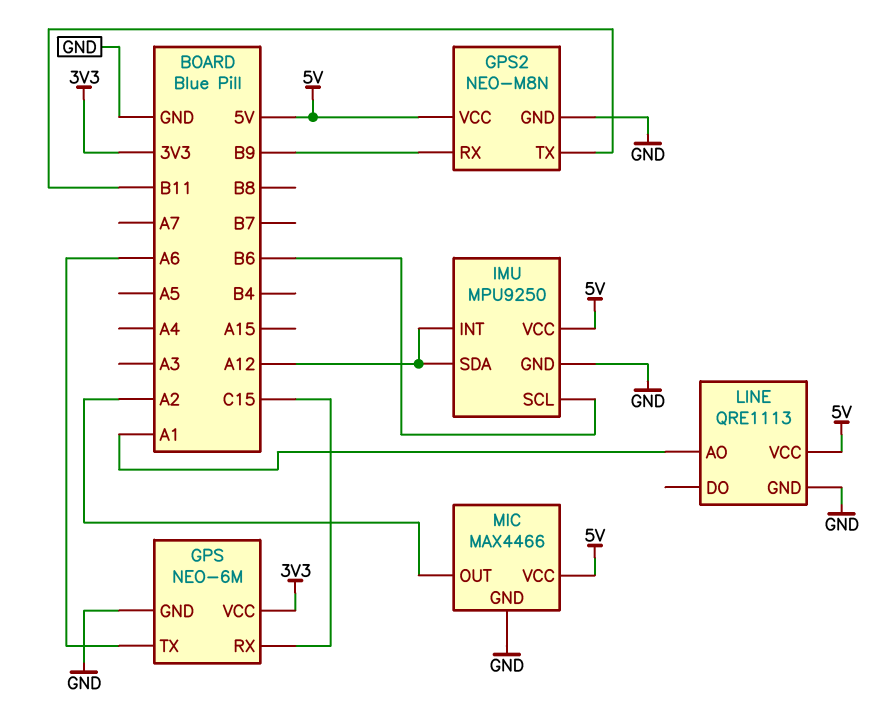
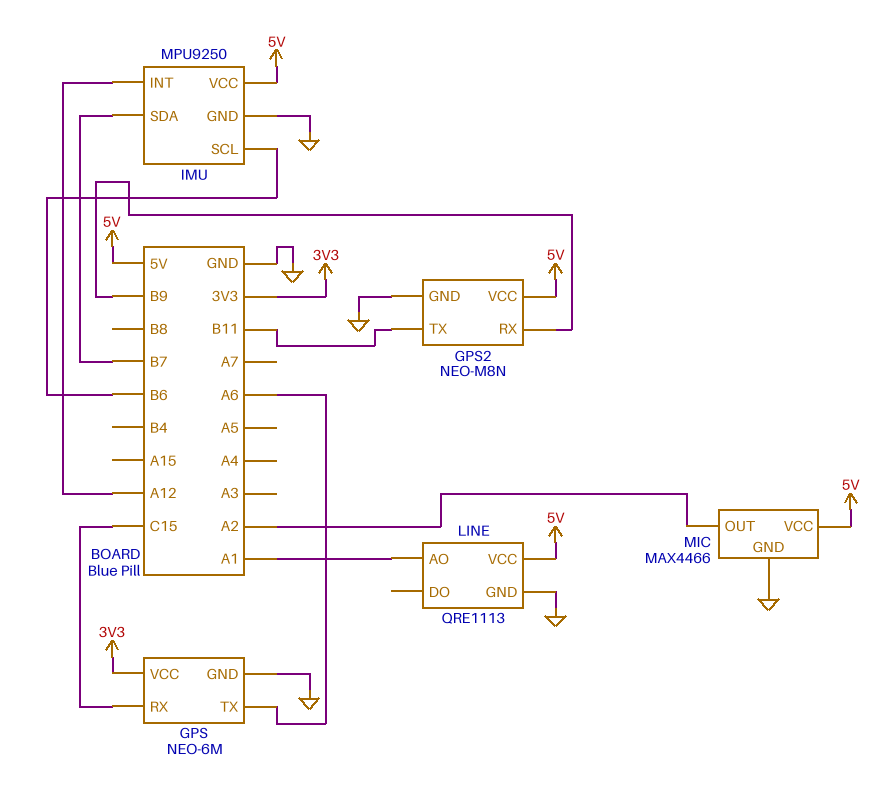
IMU pin SDA: A12 -> B7

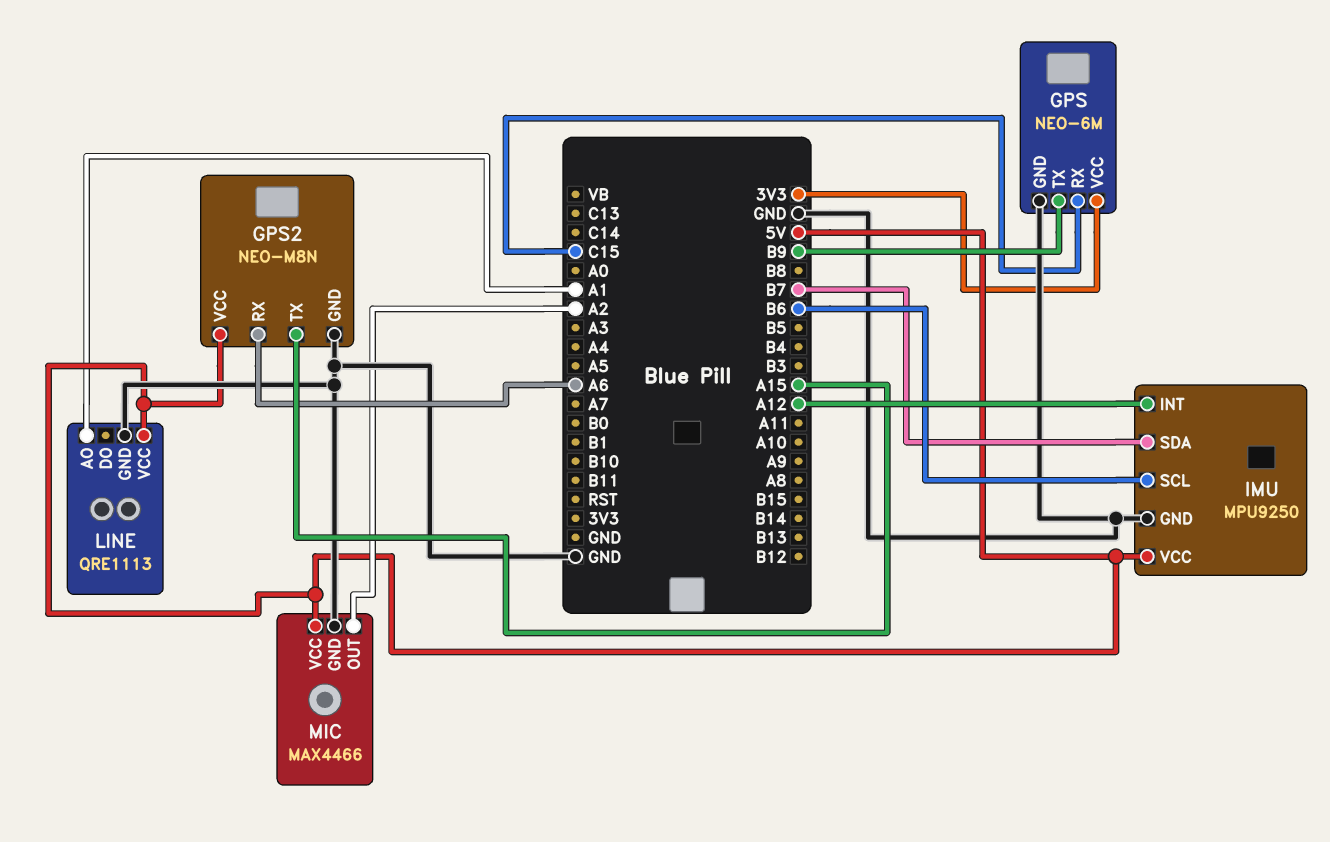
GPS pin TX: A6 -> B9
GPS2 pin RX: B9 -> A6
GPS2 pin TX: B11 -> A15

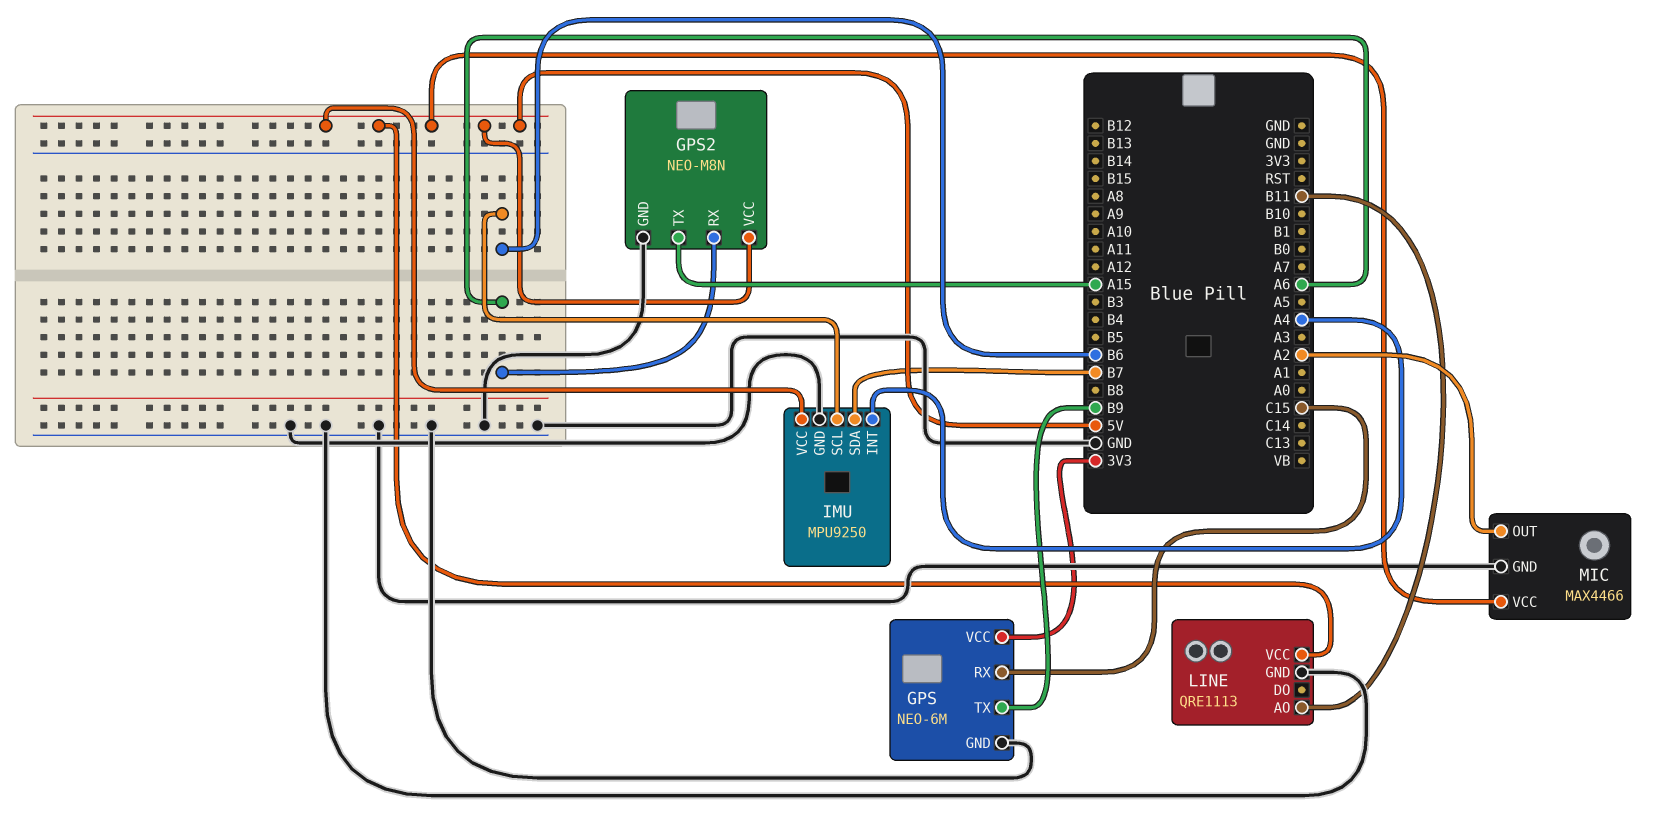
IMU pin INT: A12 -> A4
LINE pin AO: A1 -> B11

